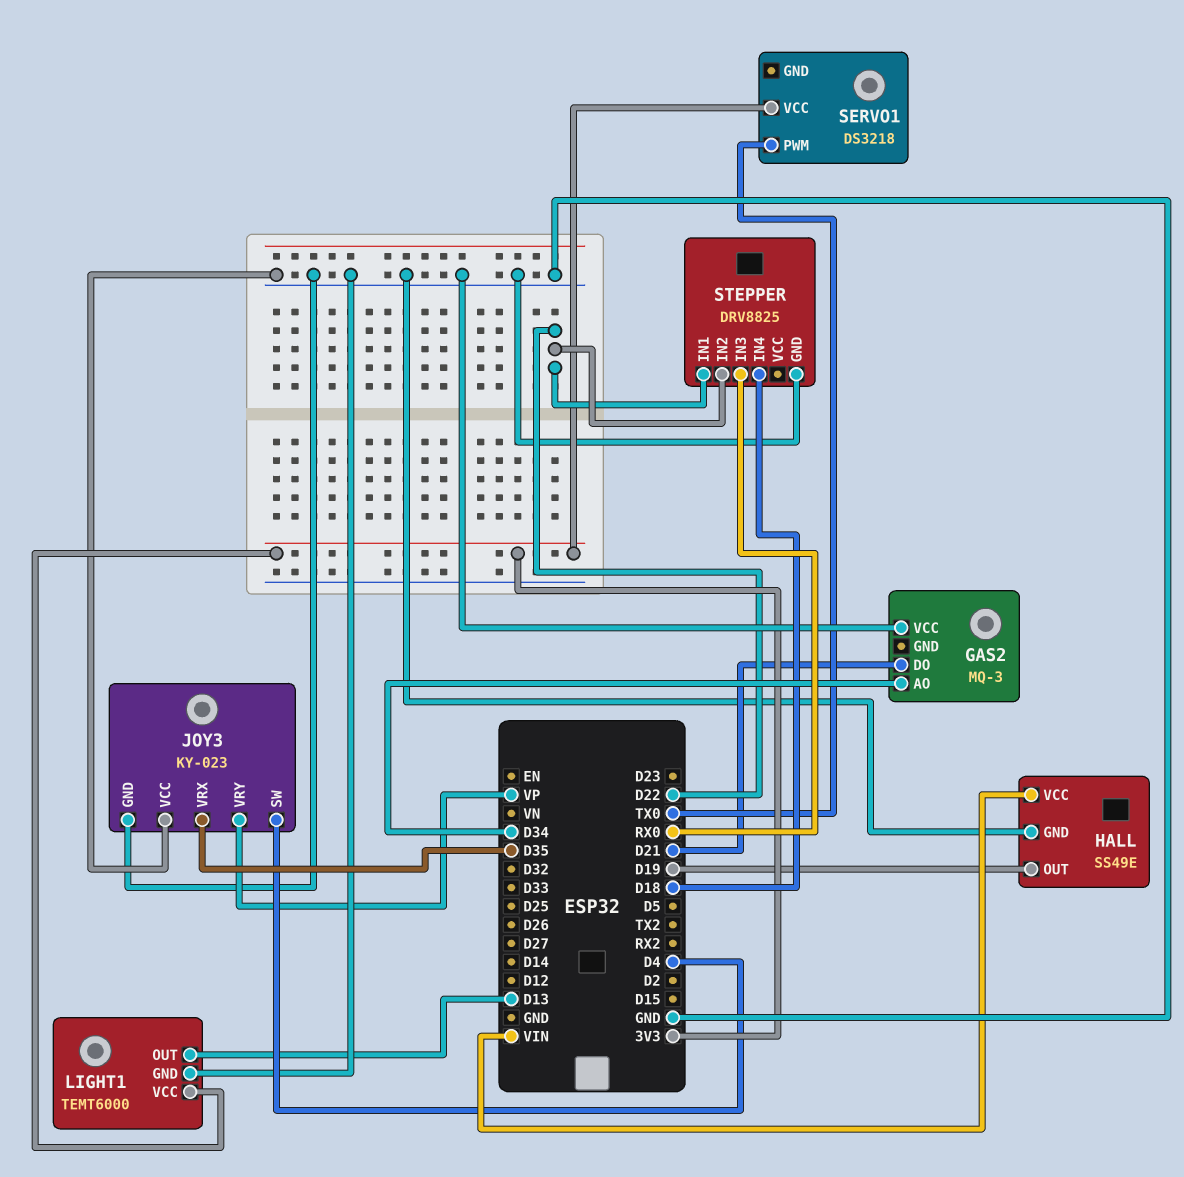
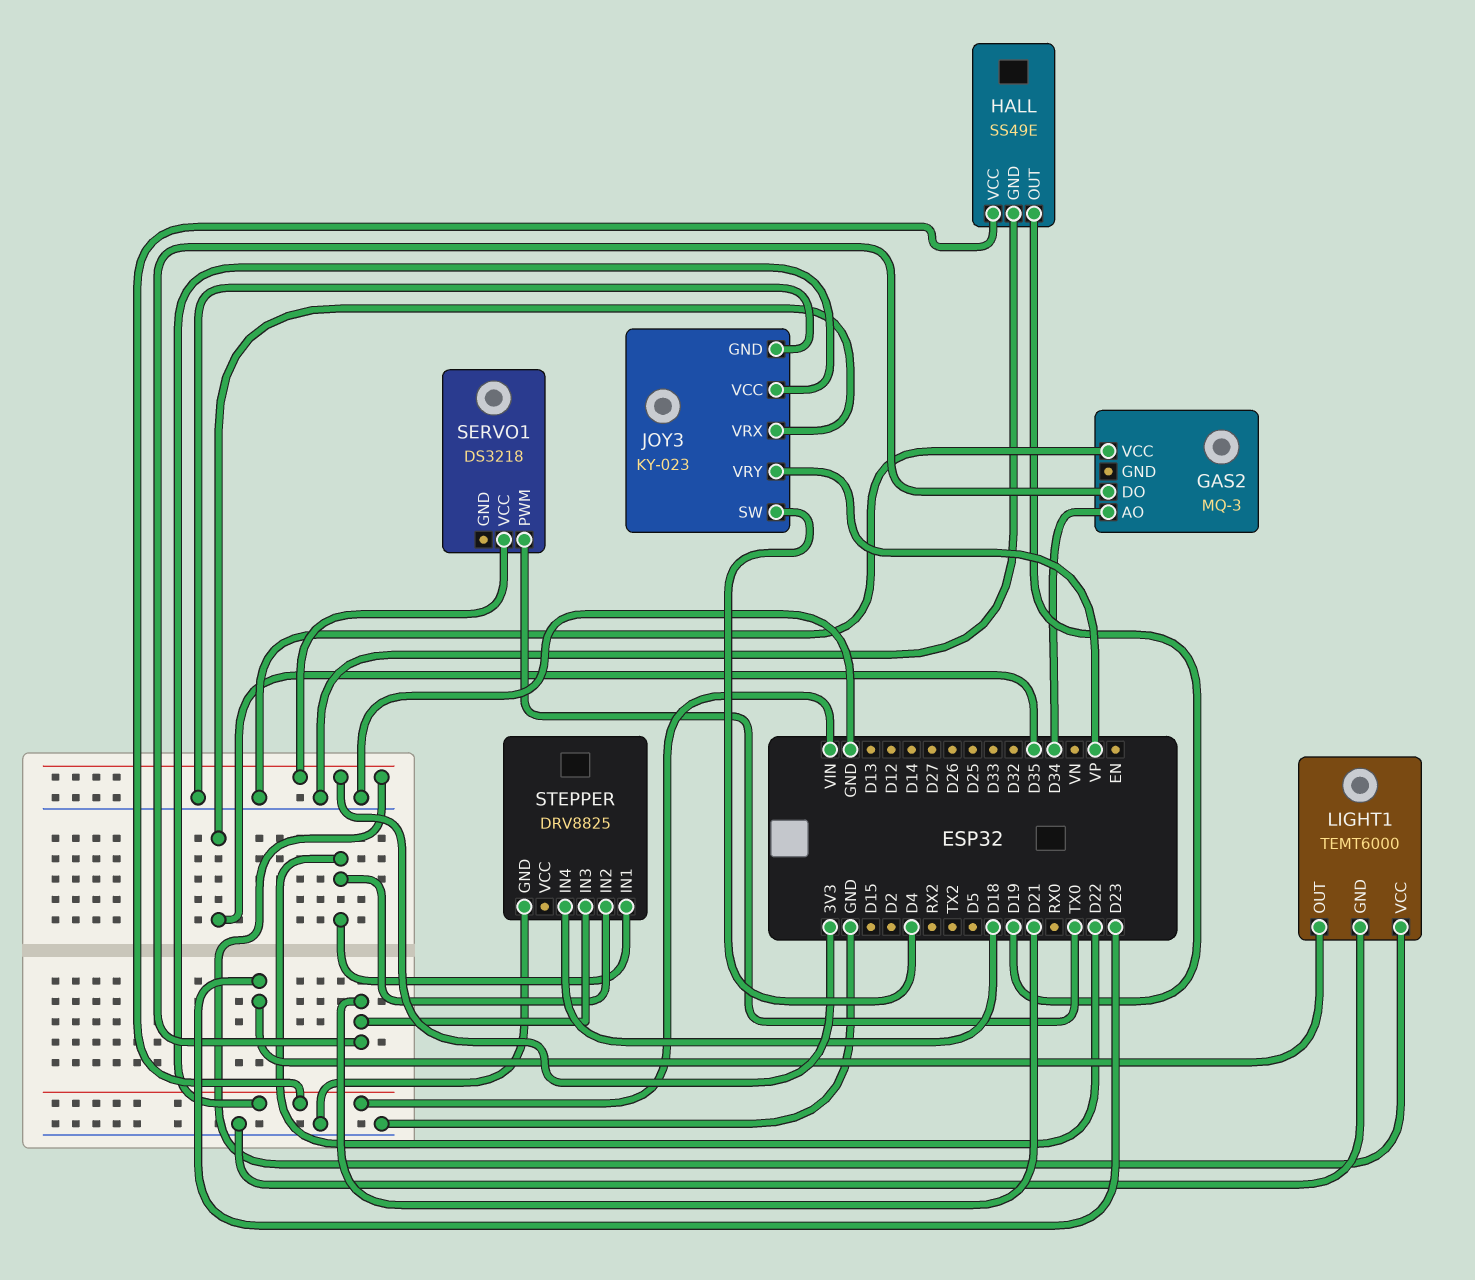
JOY3 pin VCC: GND -> VIN
LIGHT1 pin OUT: D13 -> D23
STEPPER pin IN3: RX0 -> D21

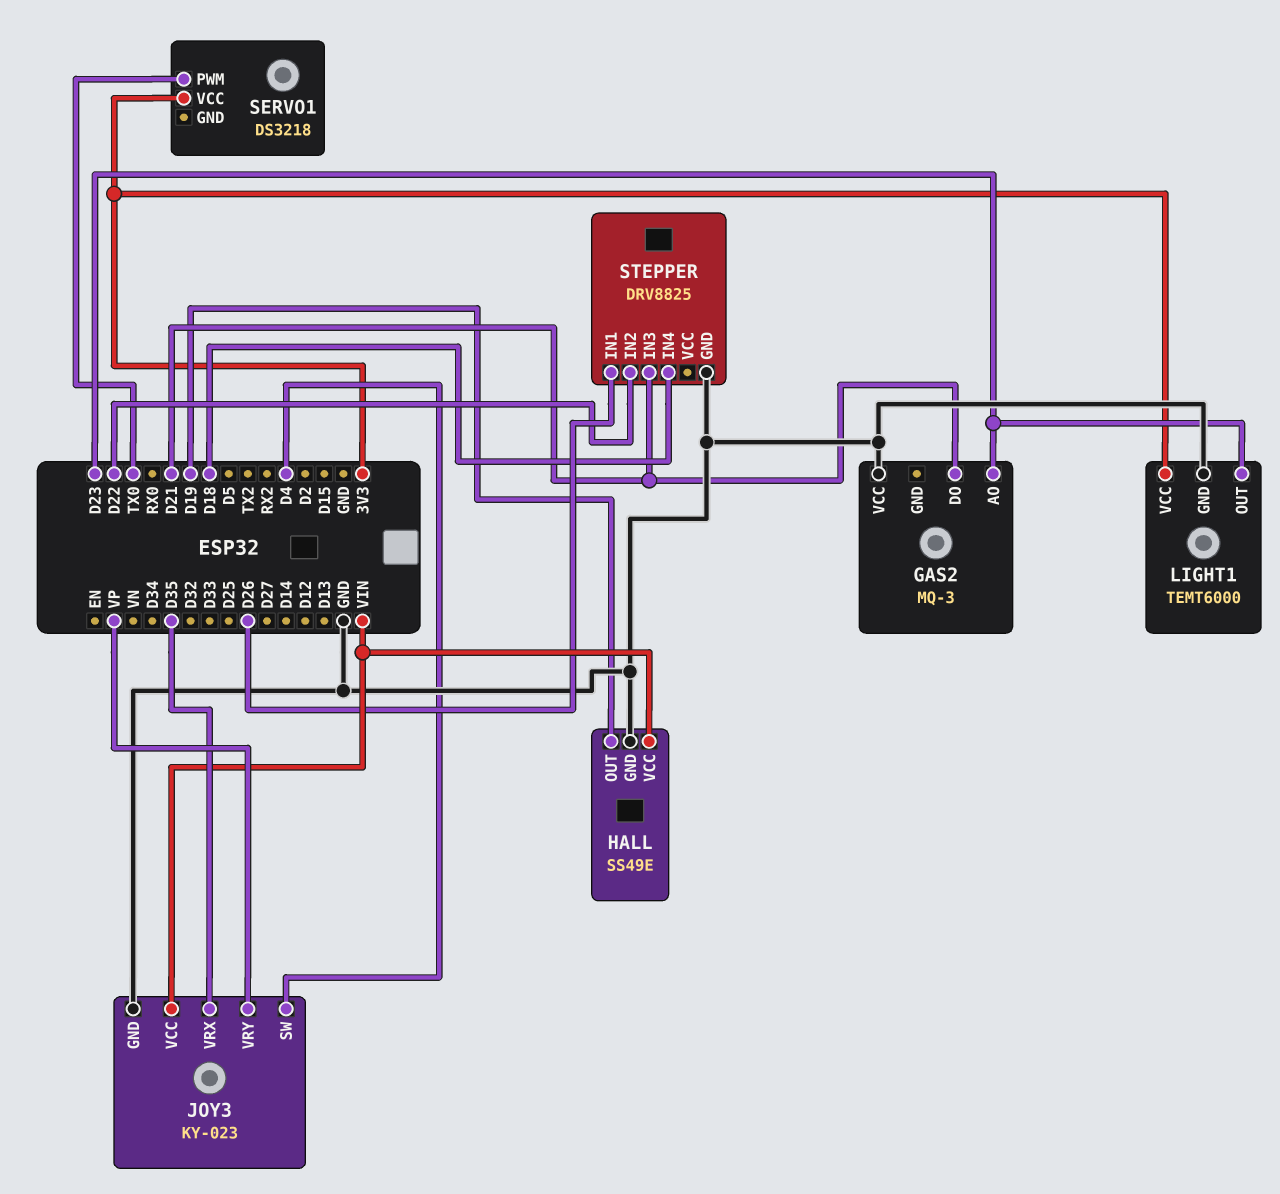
GAS2 pin AO: D34 -> D23
STEPPER pin IN1: D22 -> D26

